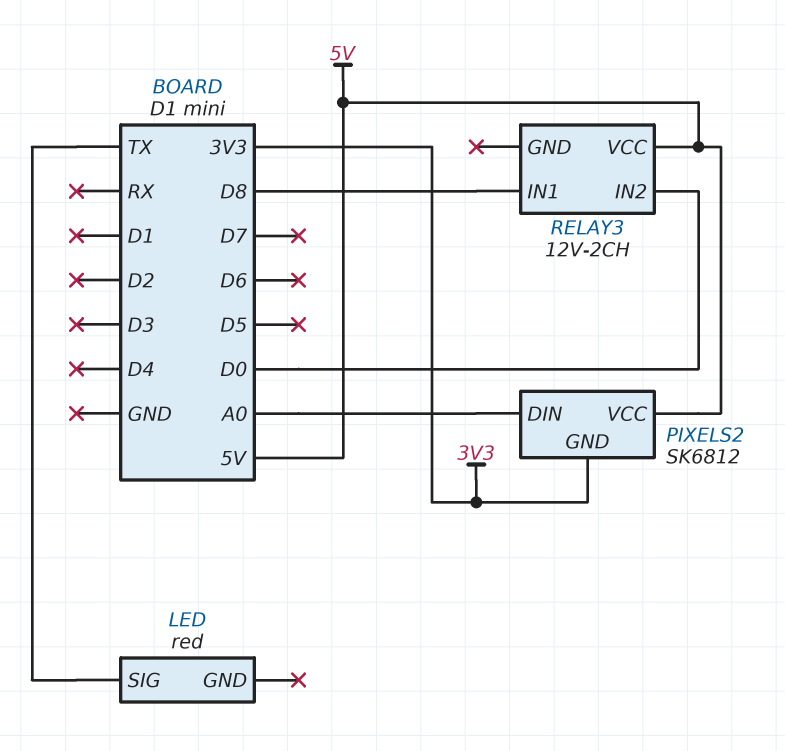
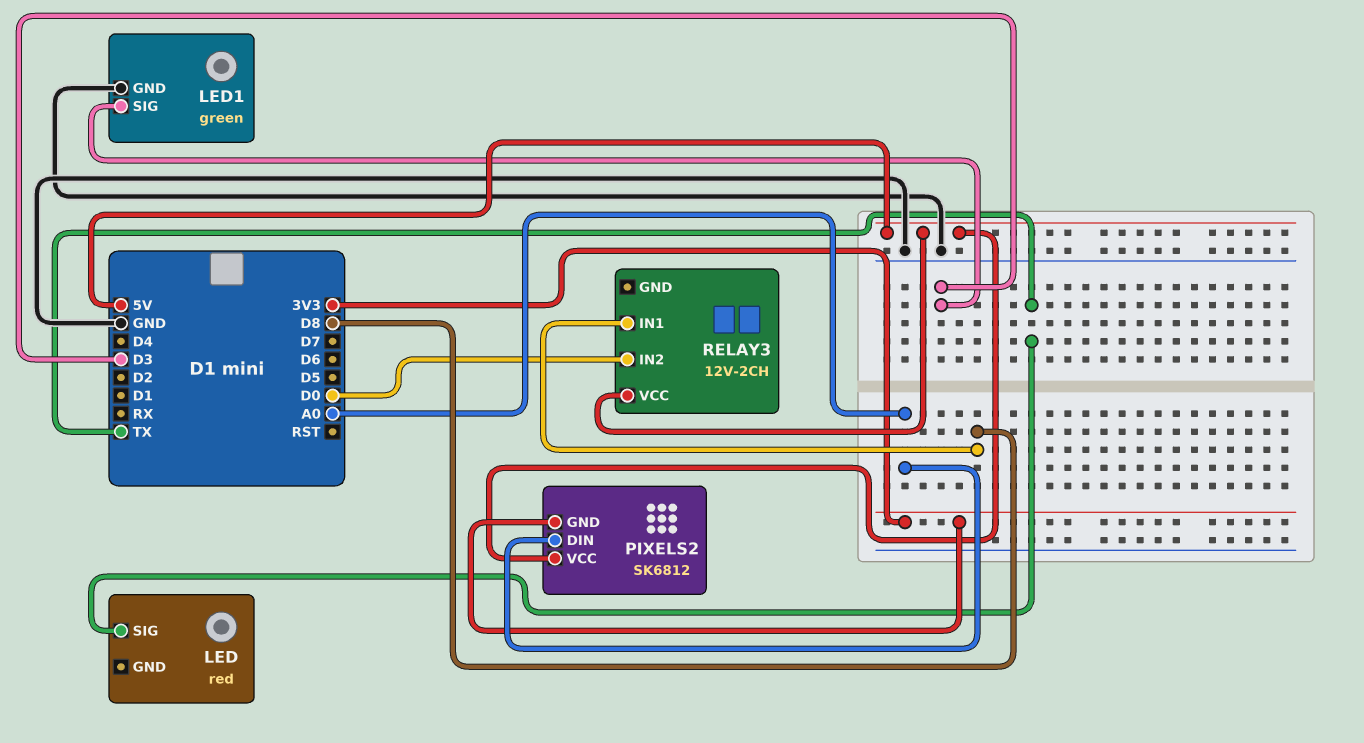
LED1: none -> green
LED1 pin GND: none -> GND
LED1 pin SIG: none -> D3

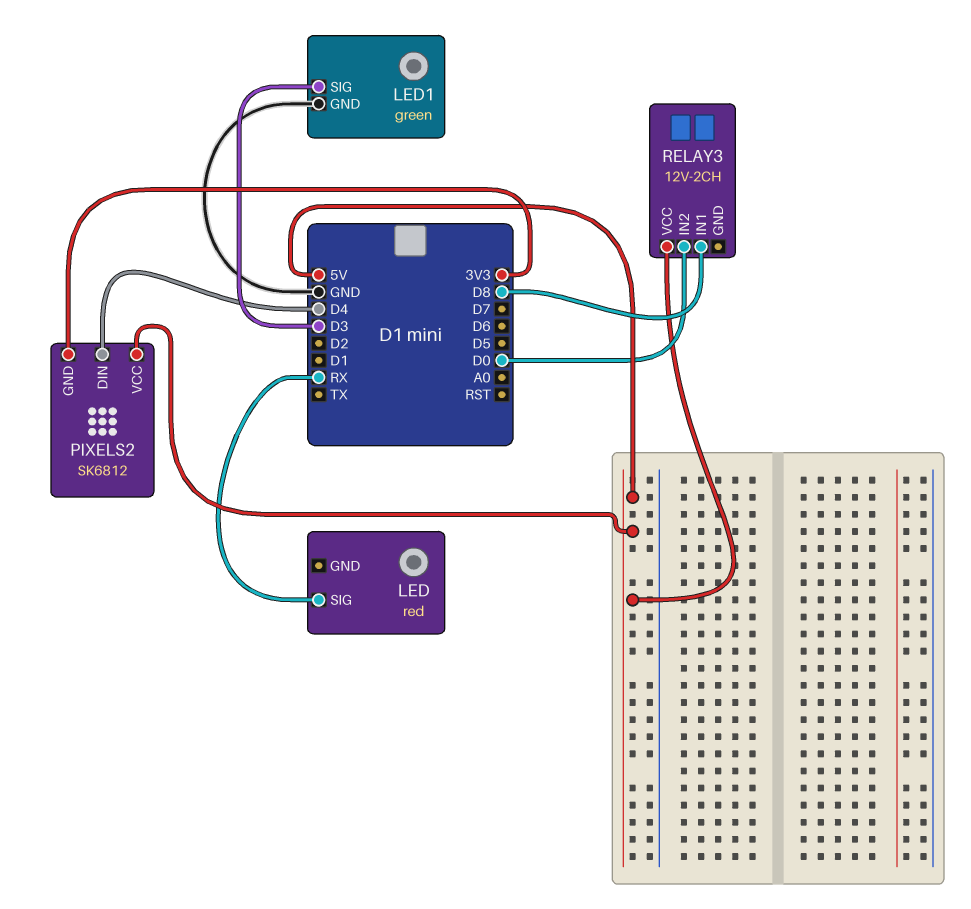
LED pin SIG: TX -> RX
PIXELS2 pin DIN: A0 -> D4

